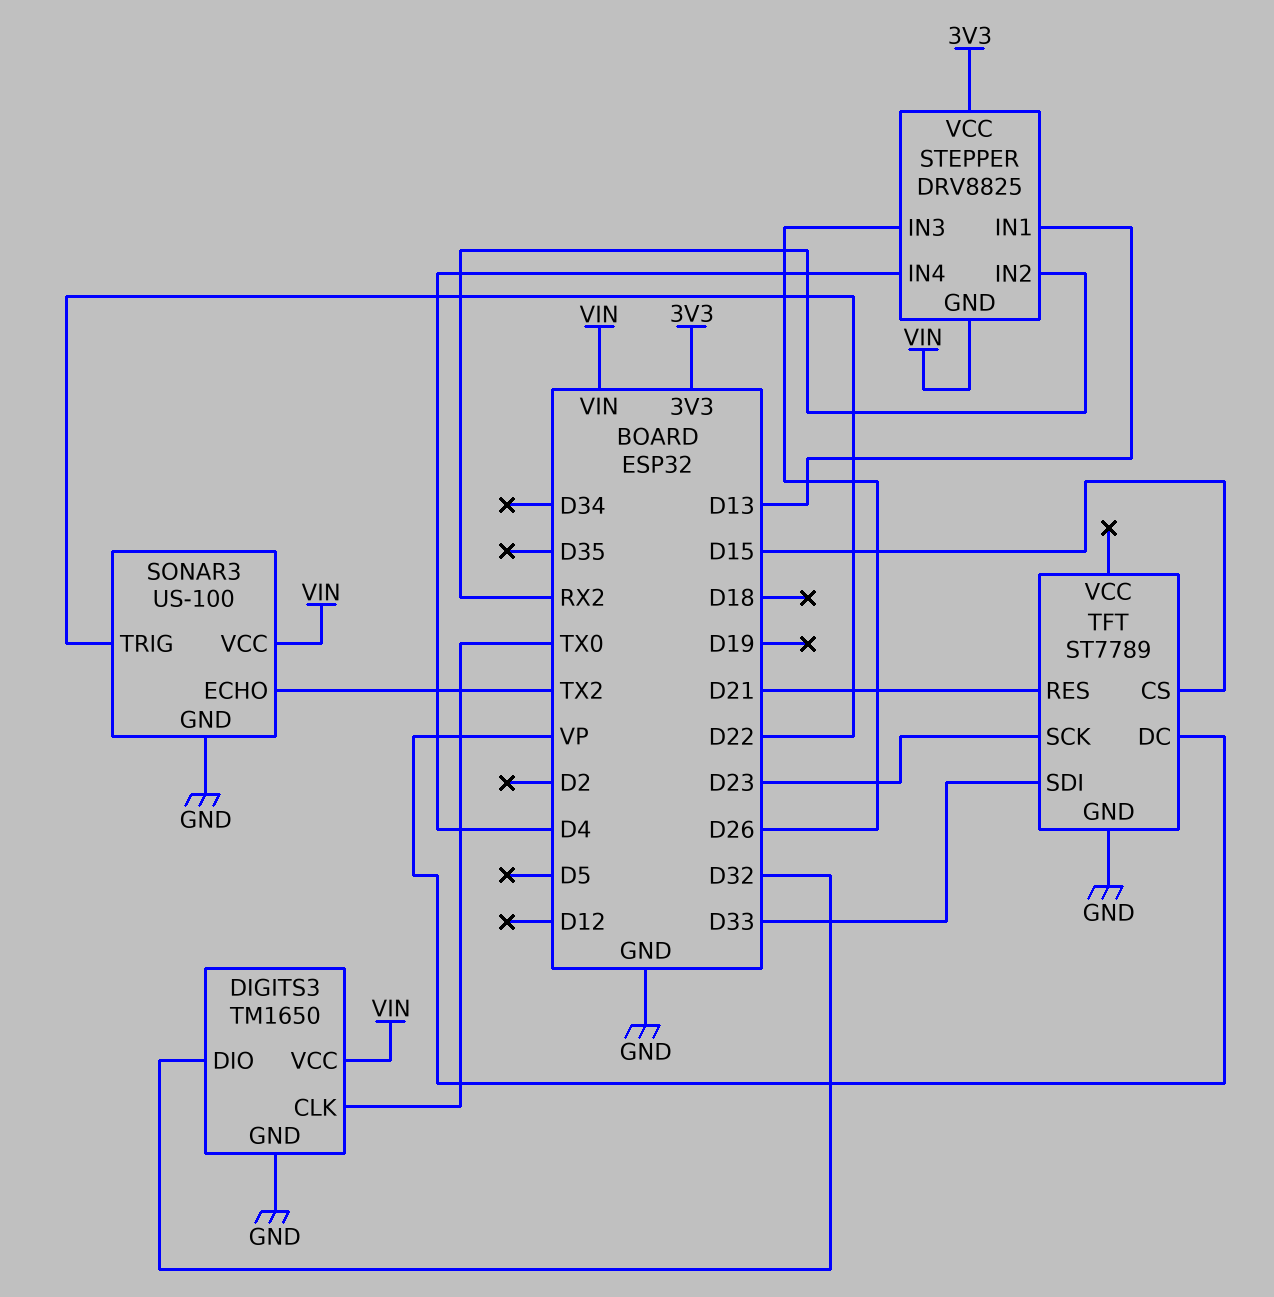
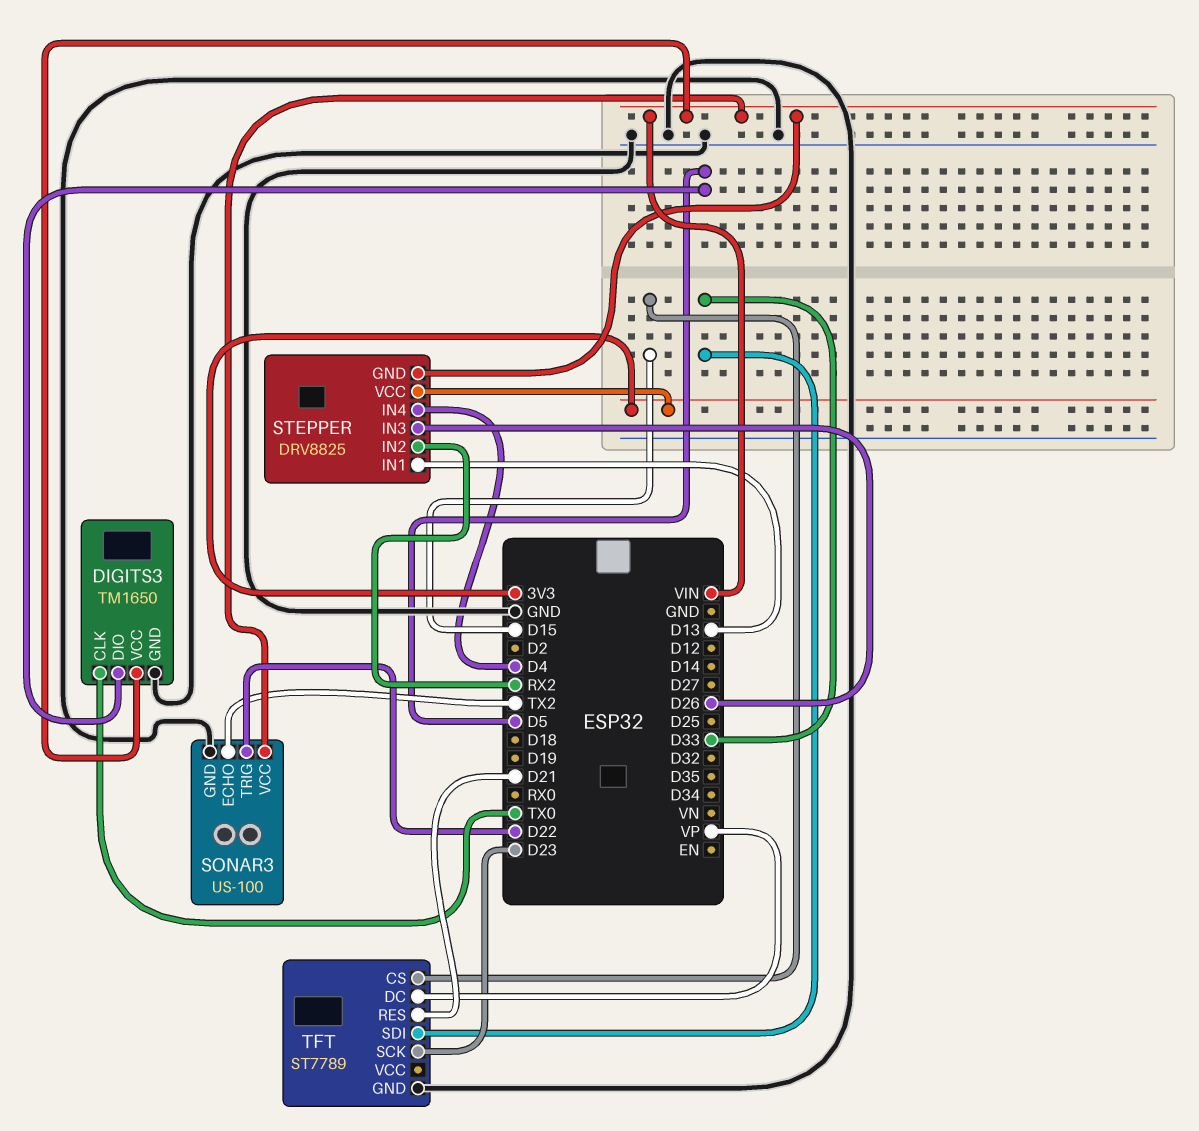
DIGITS3 pin DIO: D32 -> D5

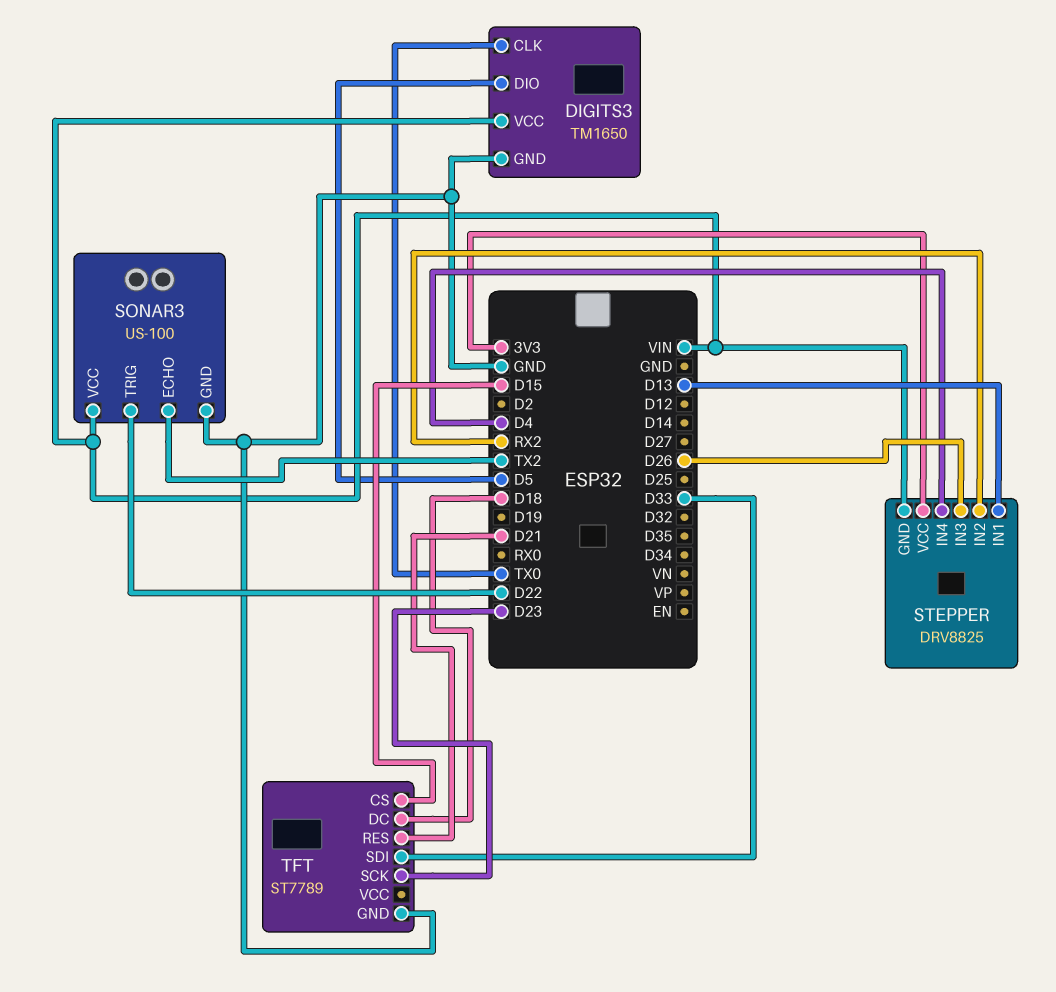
TFT pin DC: VP -> D18

